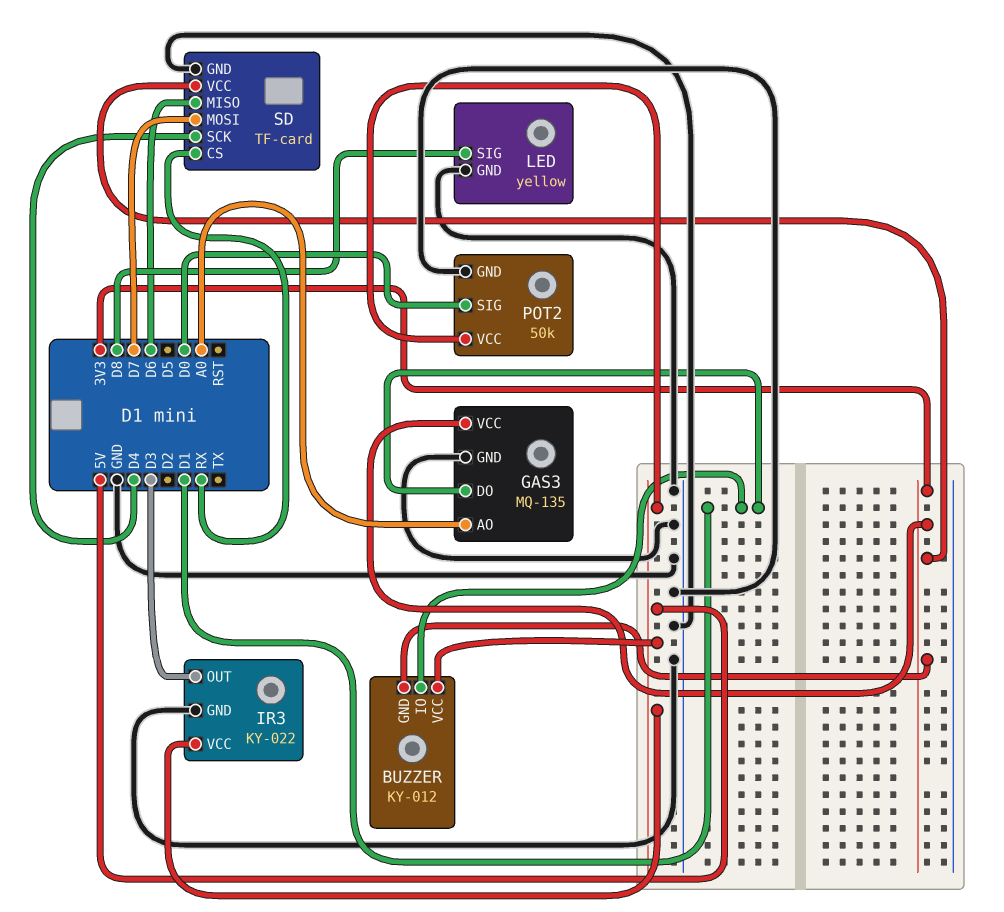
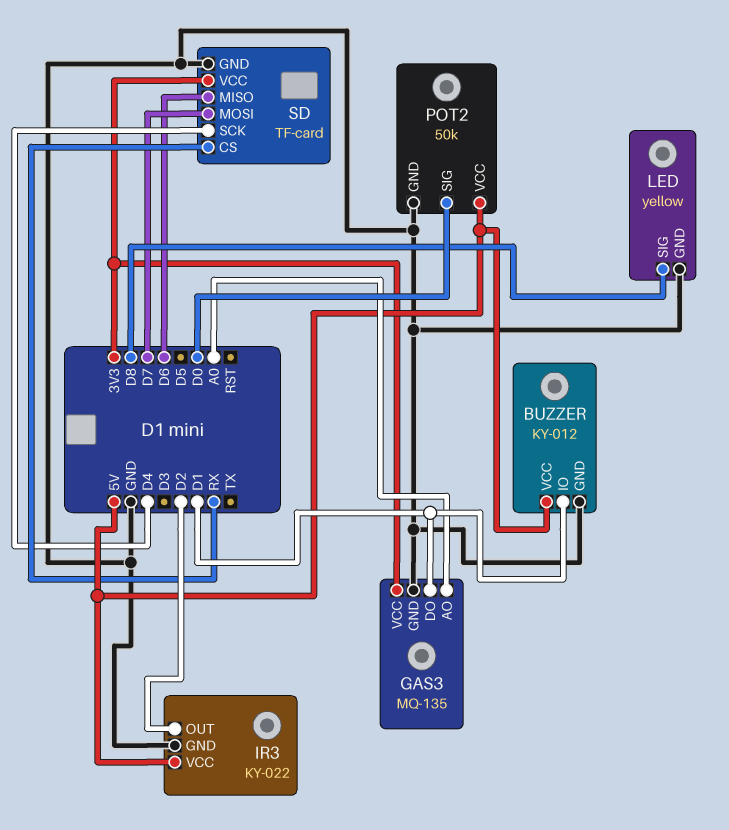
BUZZER pin GND: 3V3 -> GND
IR3 pin OUT: D3 -> D2

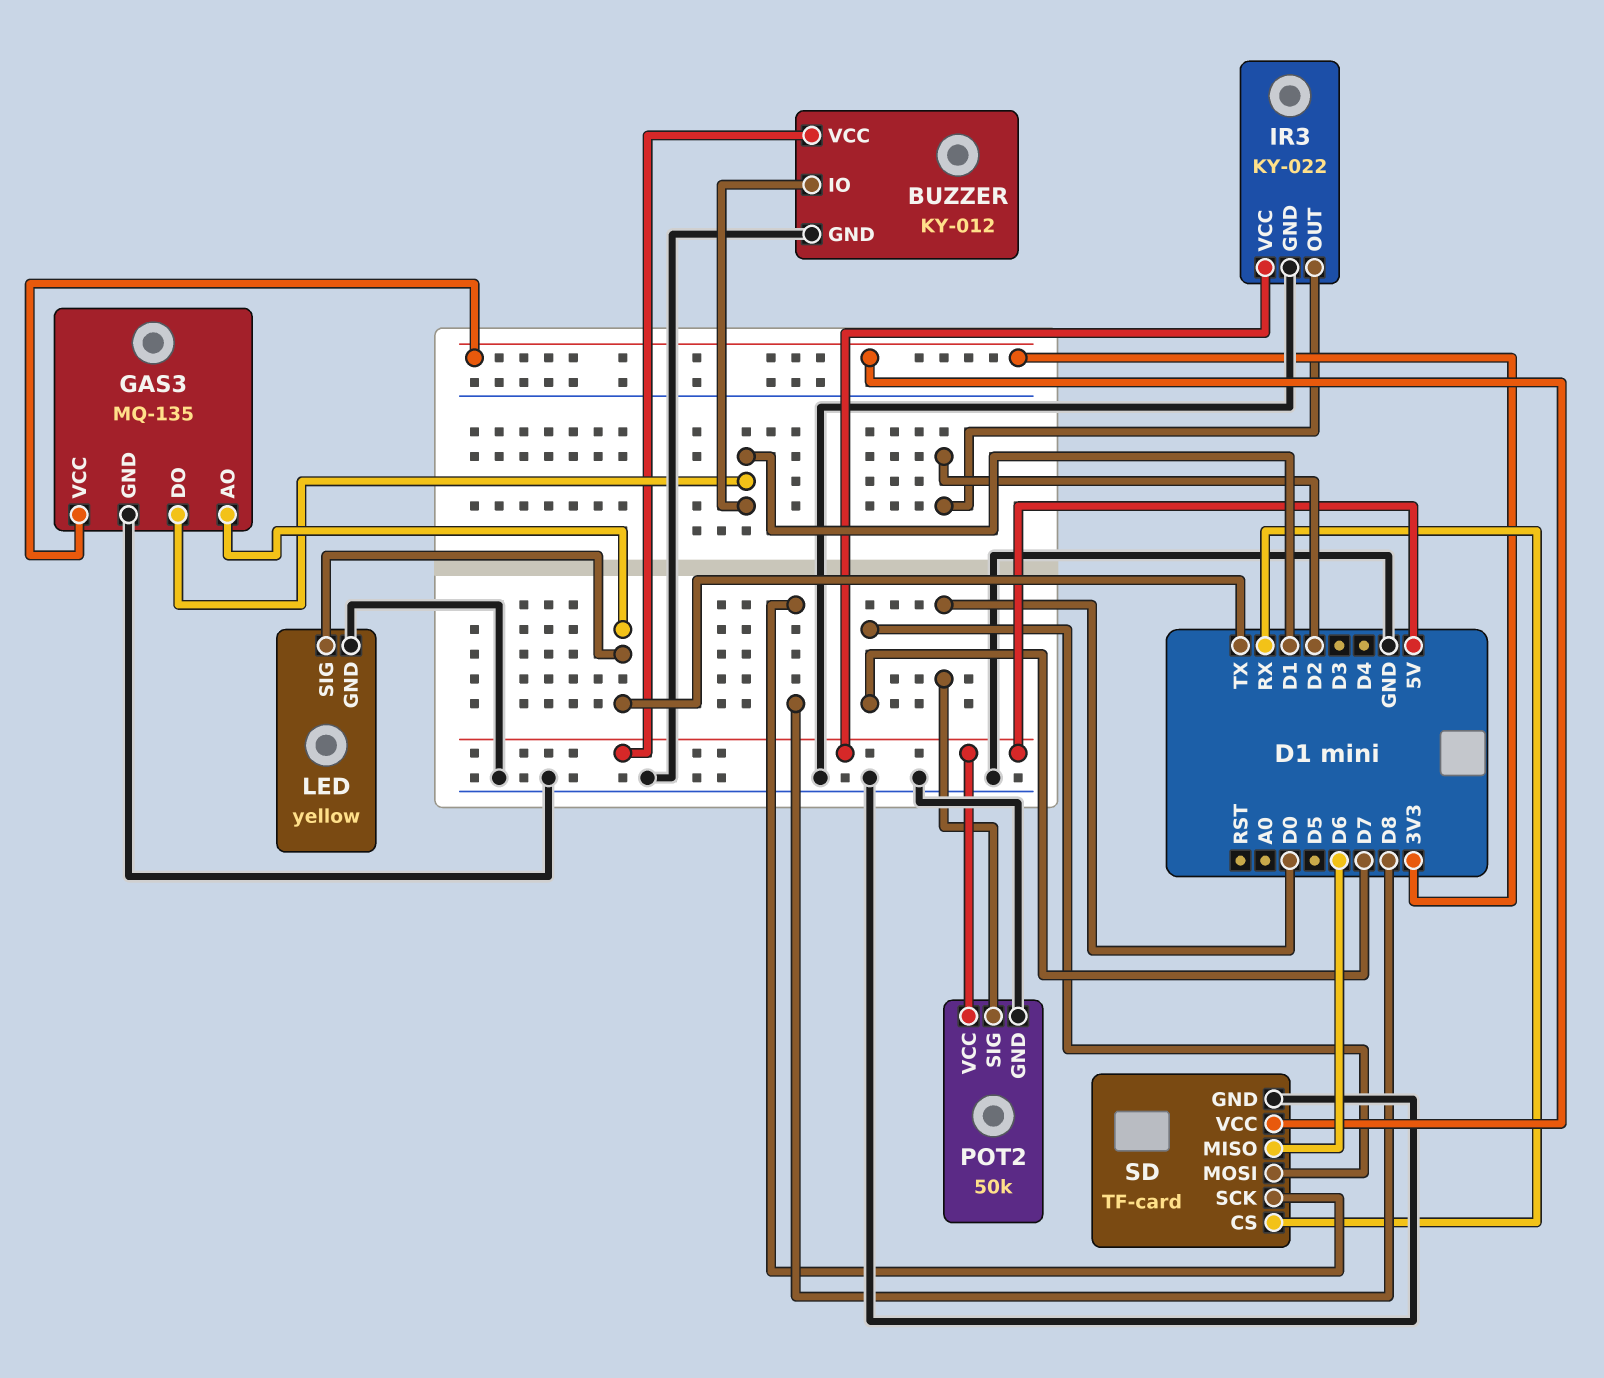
GAS3 pin AO: A0 -> TX
LED pin SIG: D8 -> TX
SD pin SCK: D4 -> D8

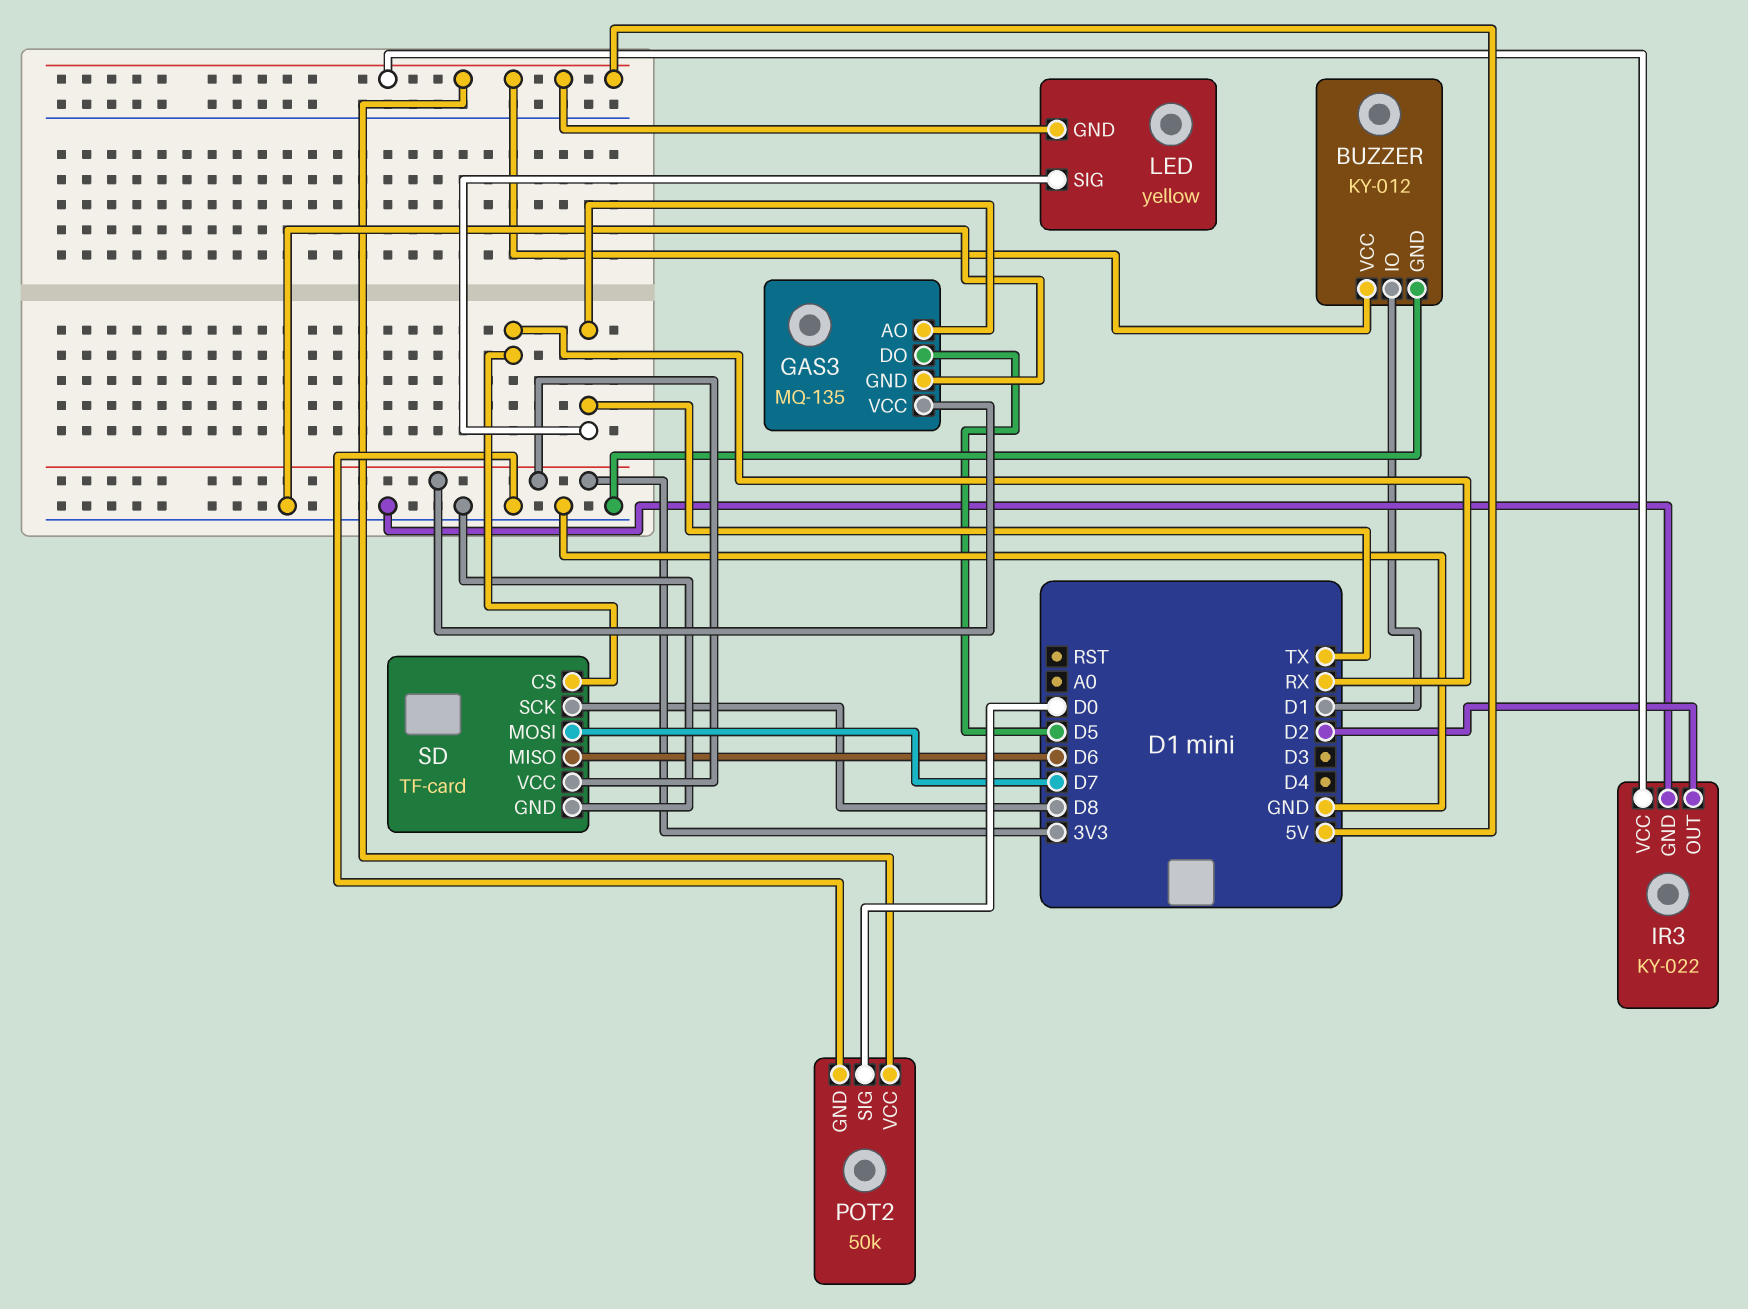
GAS3 pin DO: D1 -> D5
LED pin GND: GND -> 5V

